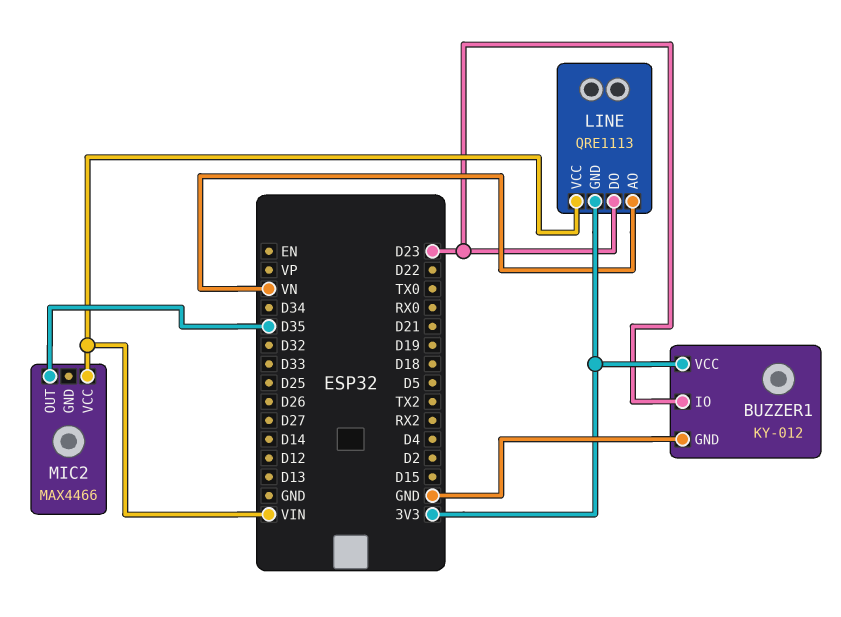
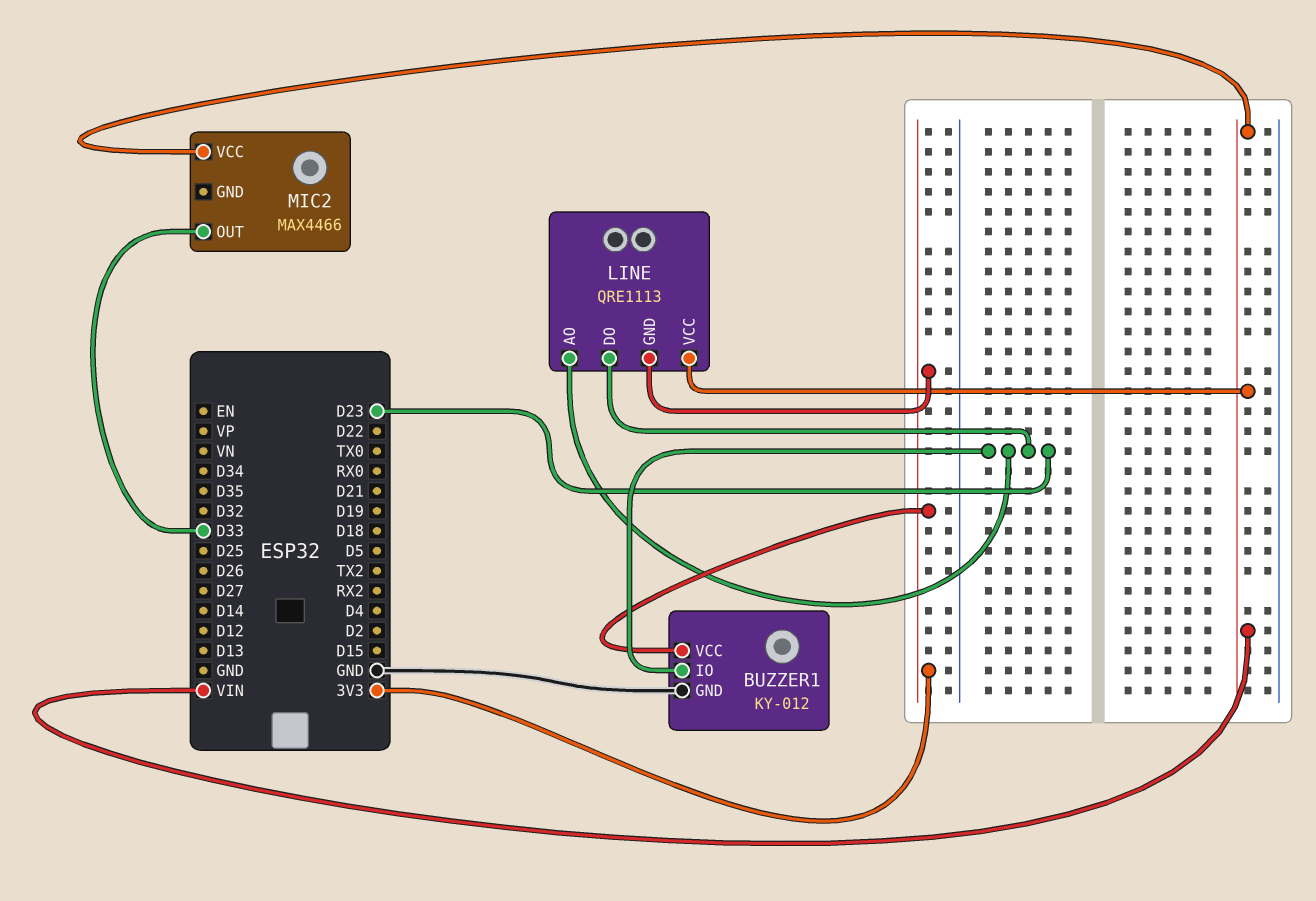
LINE pin AO: VN -> D23
MIC2 pin OUT: D35 -> D33

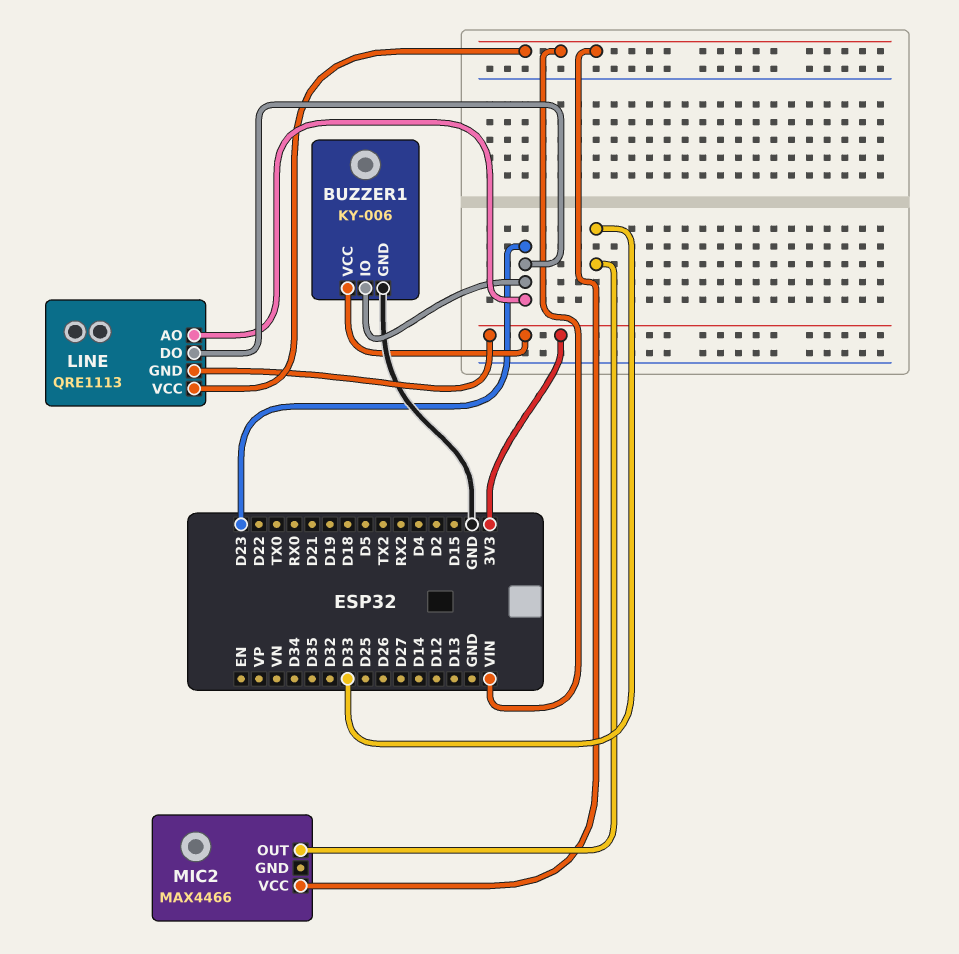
BUZZER1: KY-012 -> KY-006

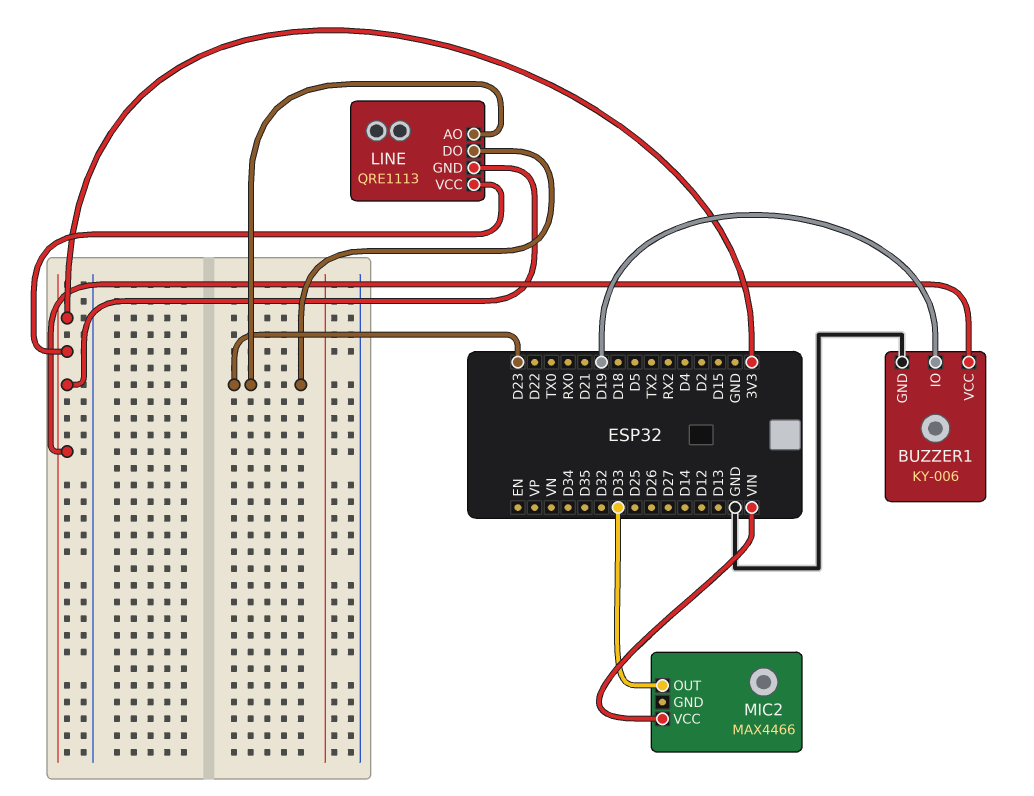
BUZZER1 pin IO: D23 -> D19
LINE pin VCC: VIN -> 3V3

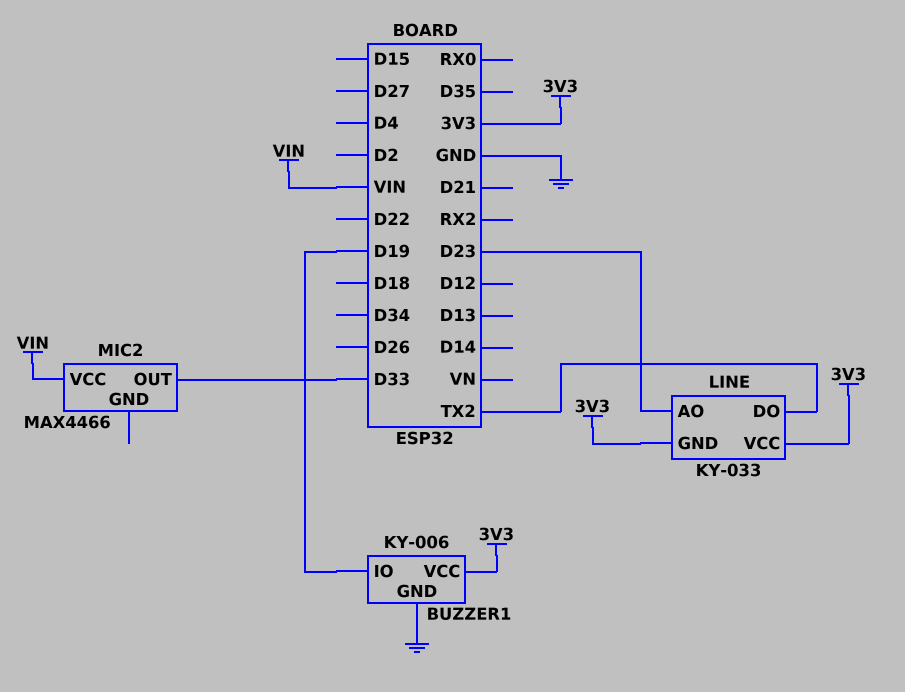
LINE: QRE1113 -> KY-033
LINE pin DO: D23 -> TX2

